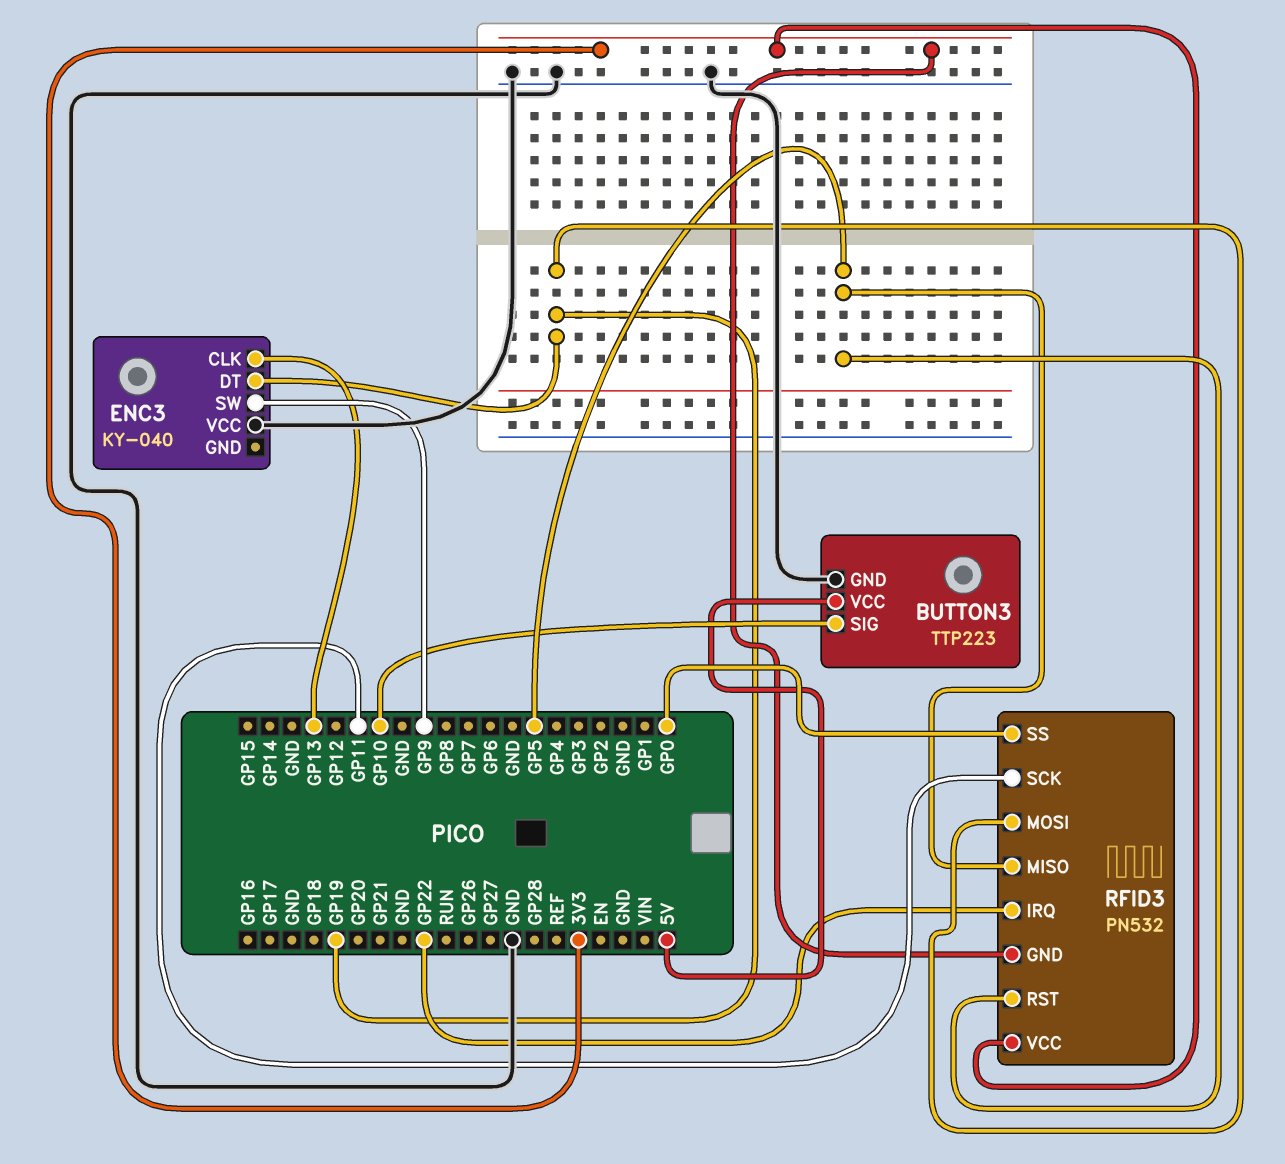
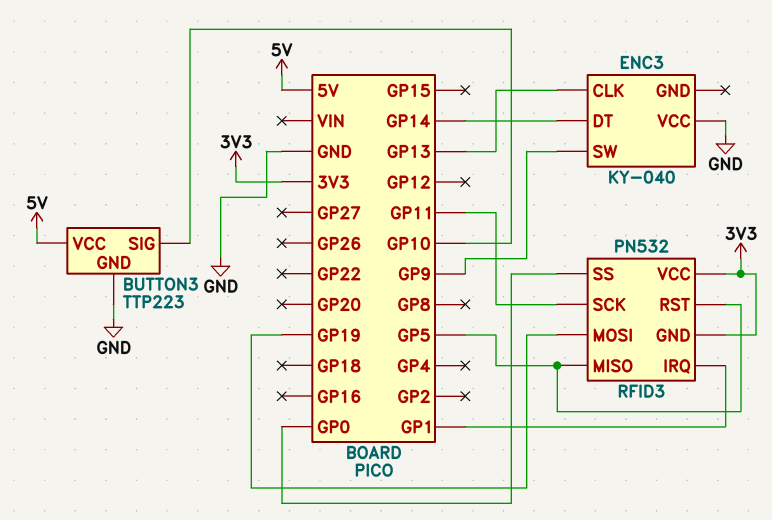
ENC3 pin DT: GP19 -> GP14
RFID3 pin IRQ: GP22 -> GP1

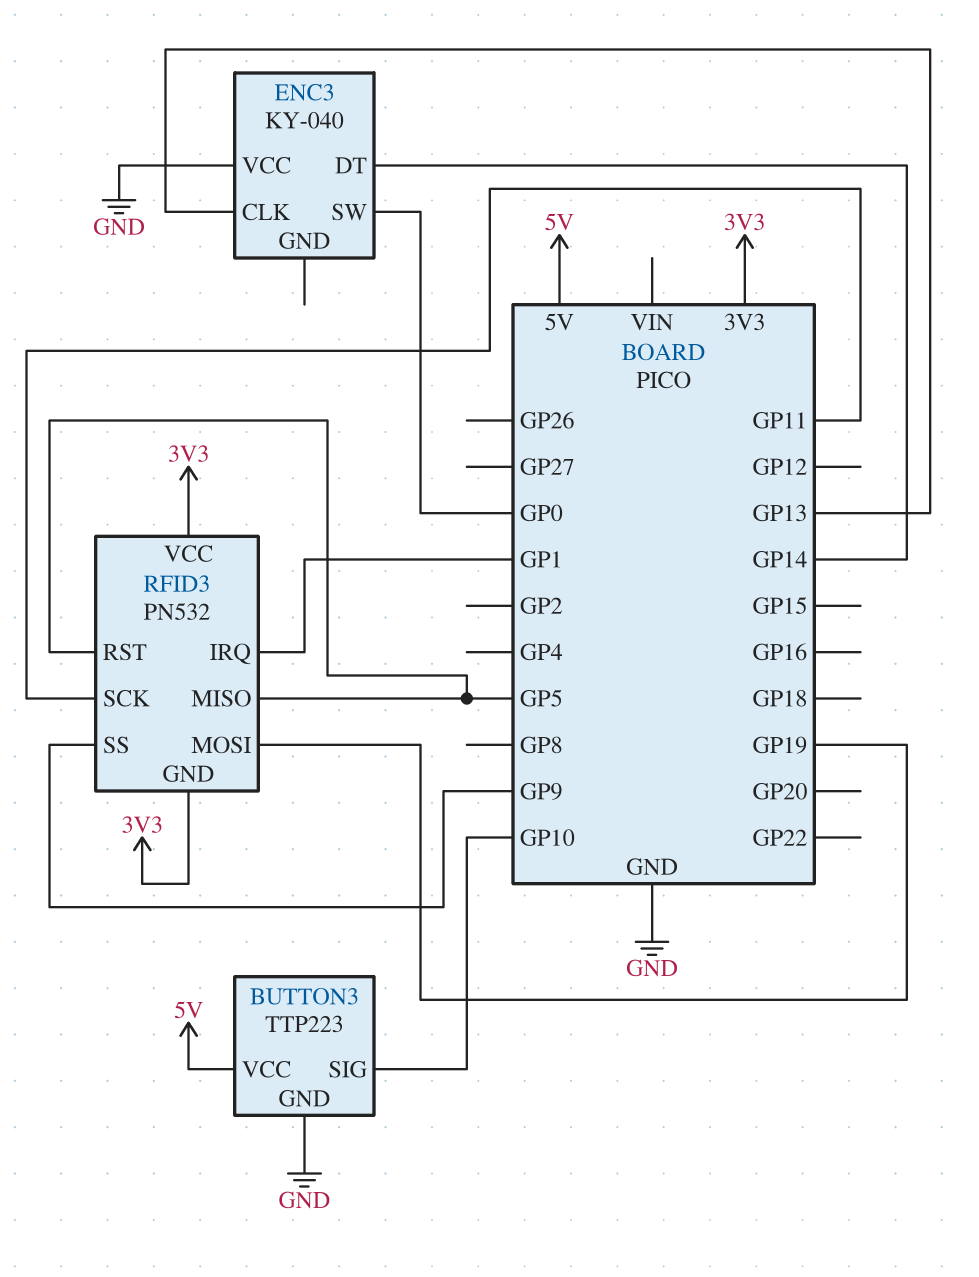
ENC3 pin SW: GP9 -> GP0
RFID3 pin SS: GP0 -> GP9

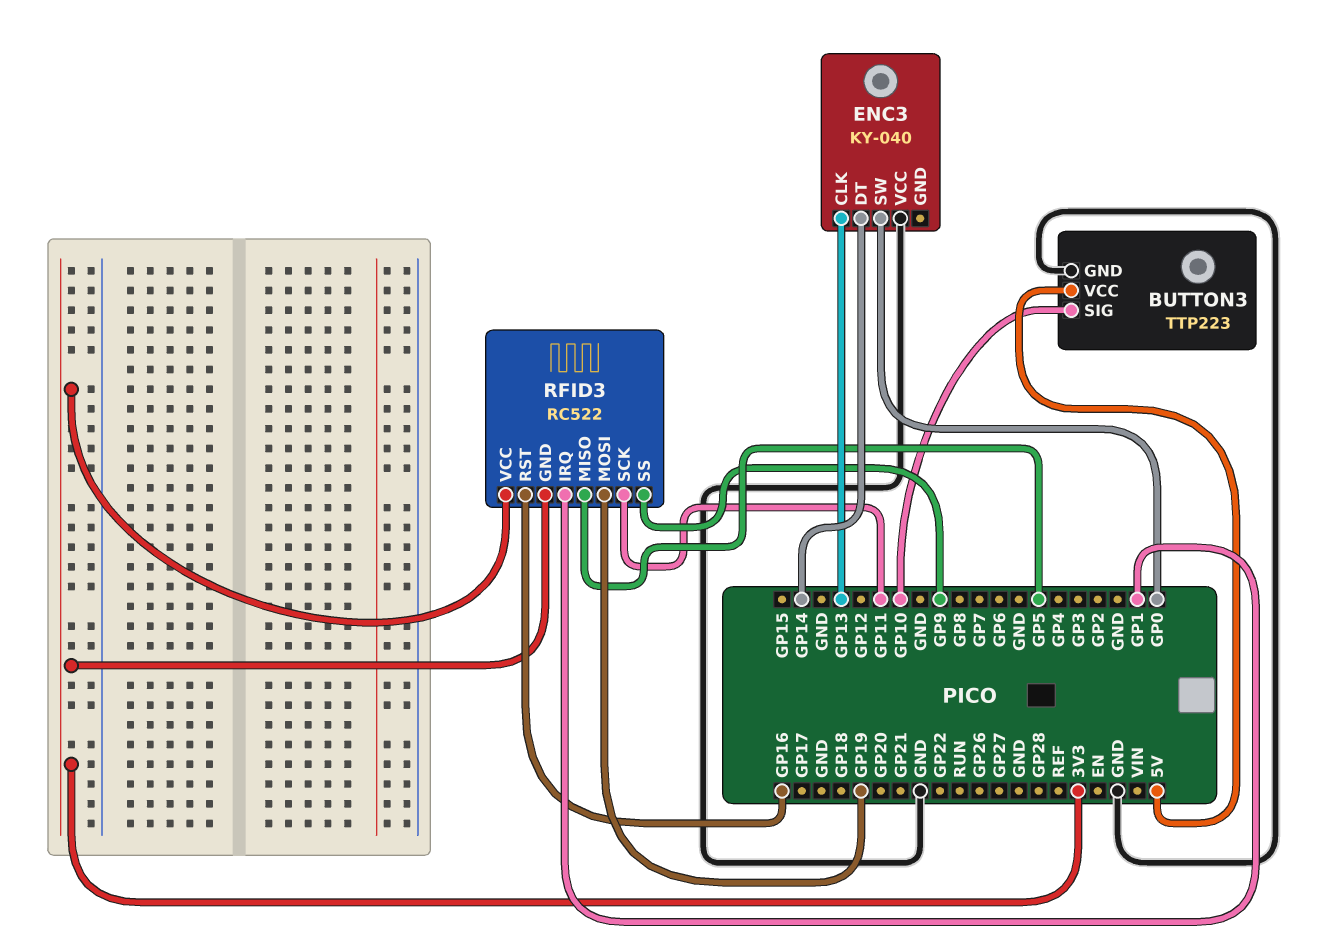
RFID3: PN532 -> RC522
RFID3 pin RST: GP5 -> GP16

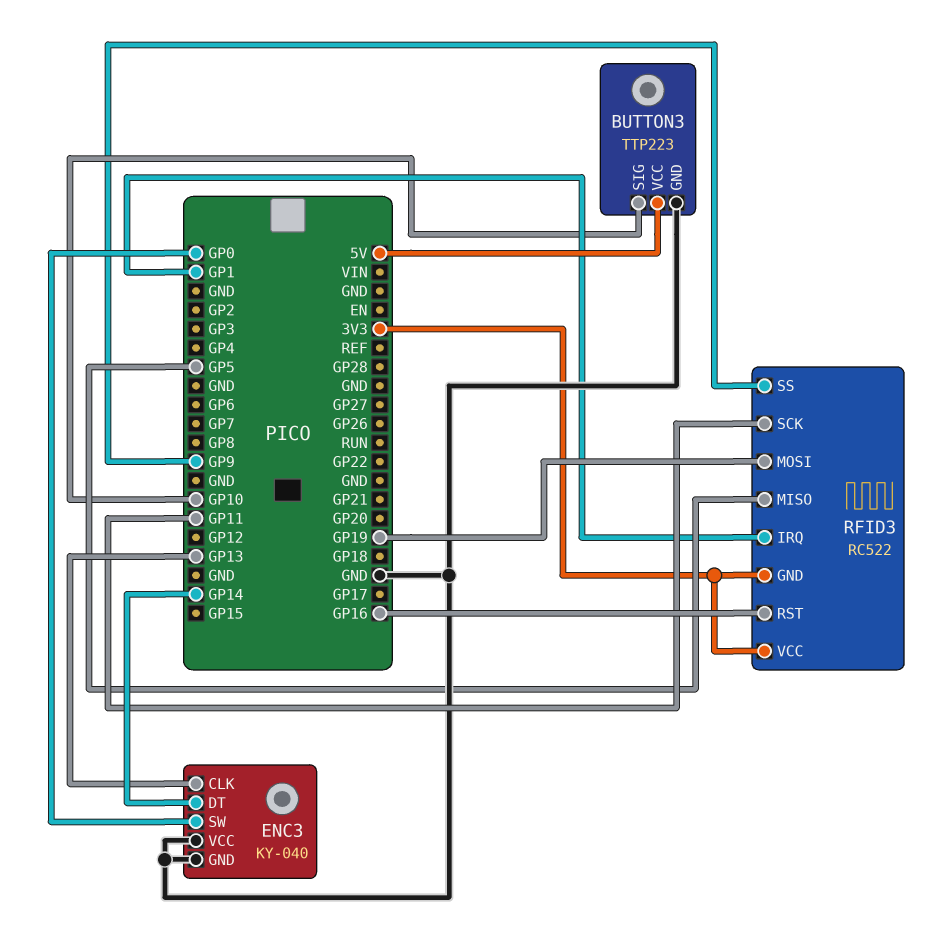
ENC3 pin GND: none -> GND

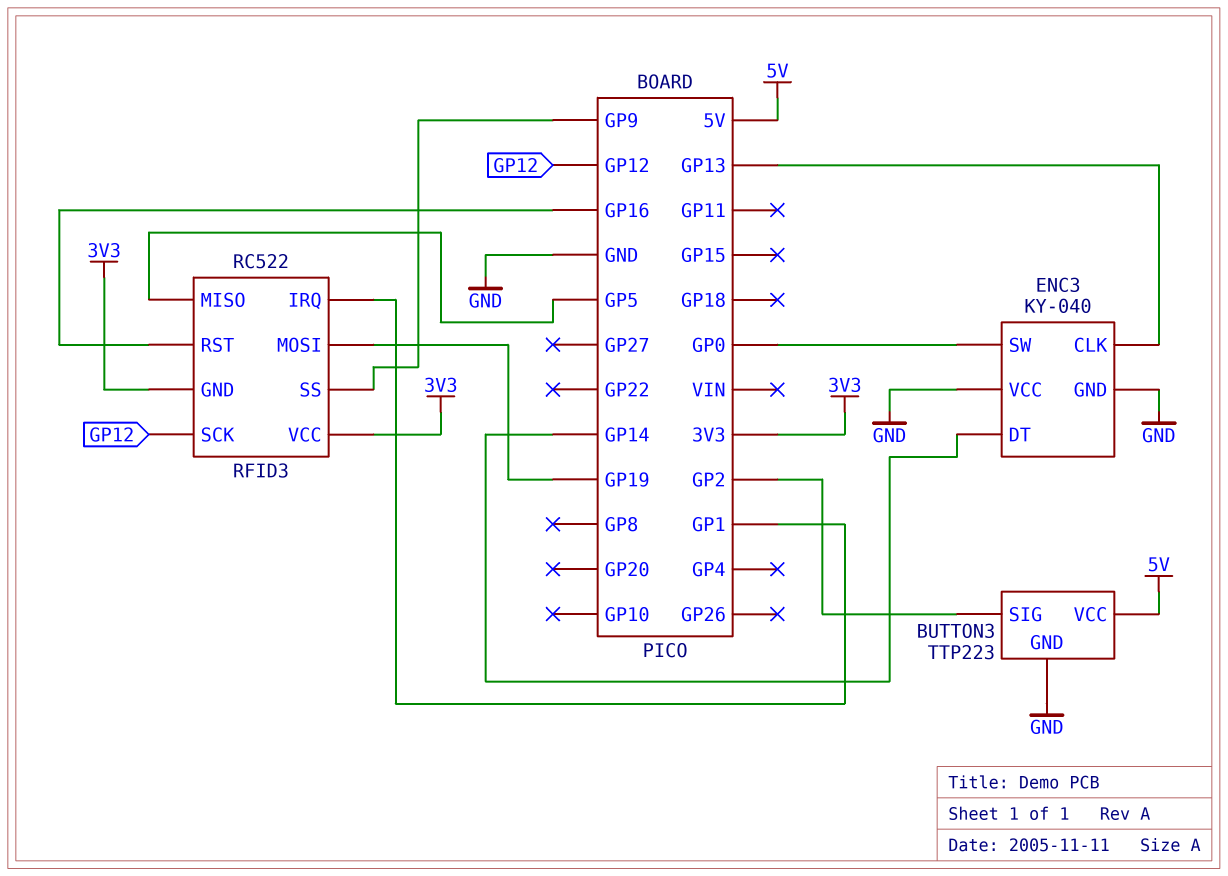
BUTTON3 pin SIG: GP10 -> GP2
RFID3 pin SCK: GP11 -> GP12

